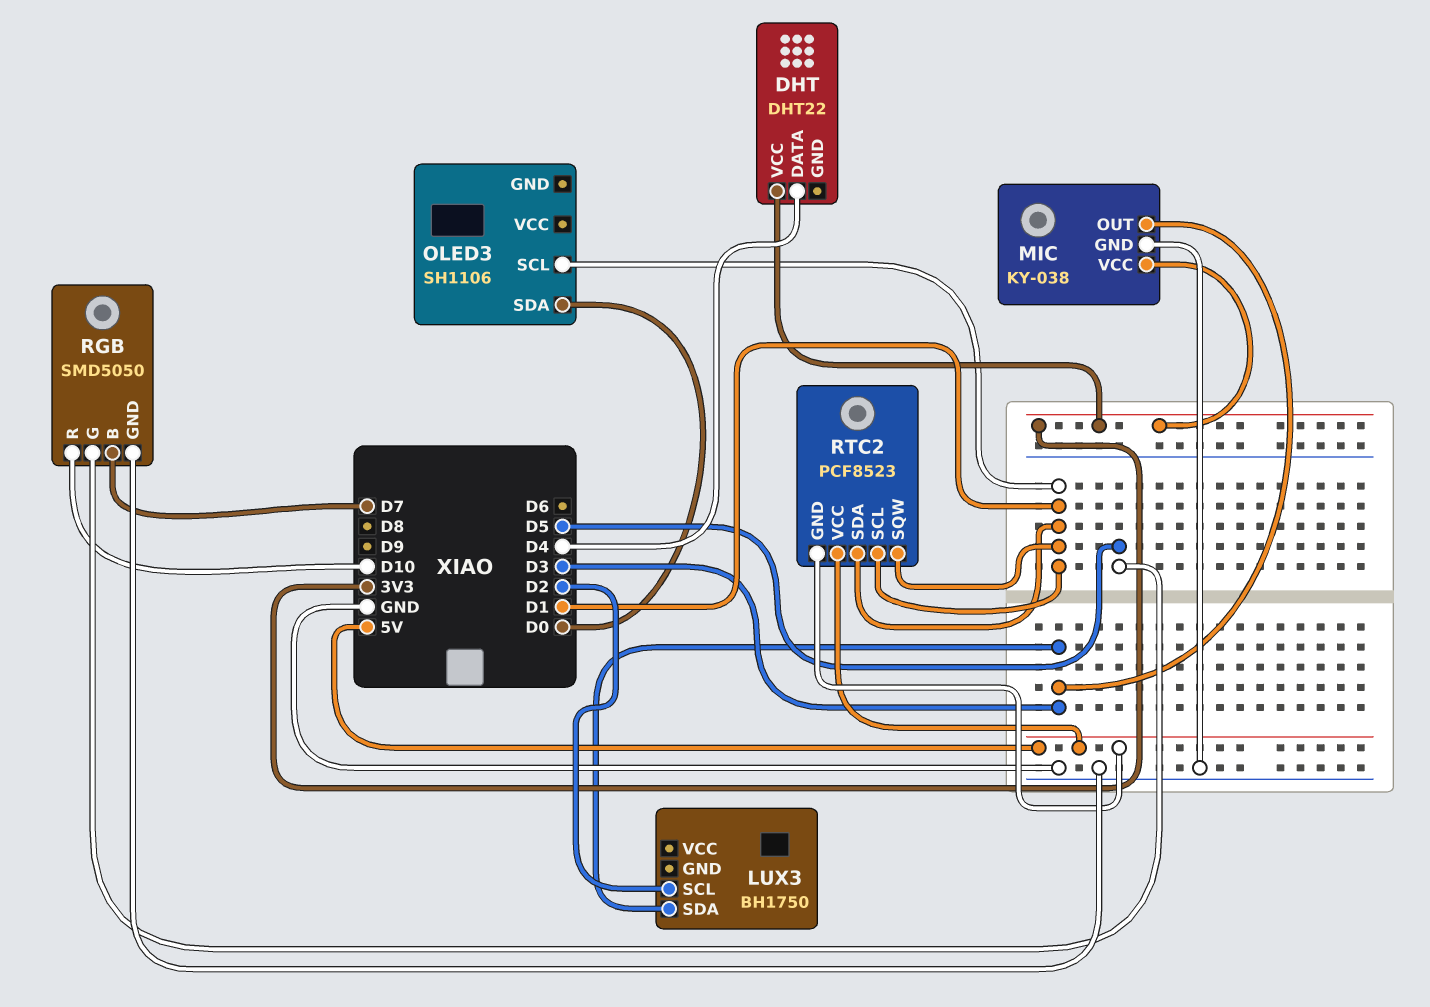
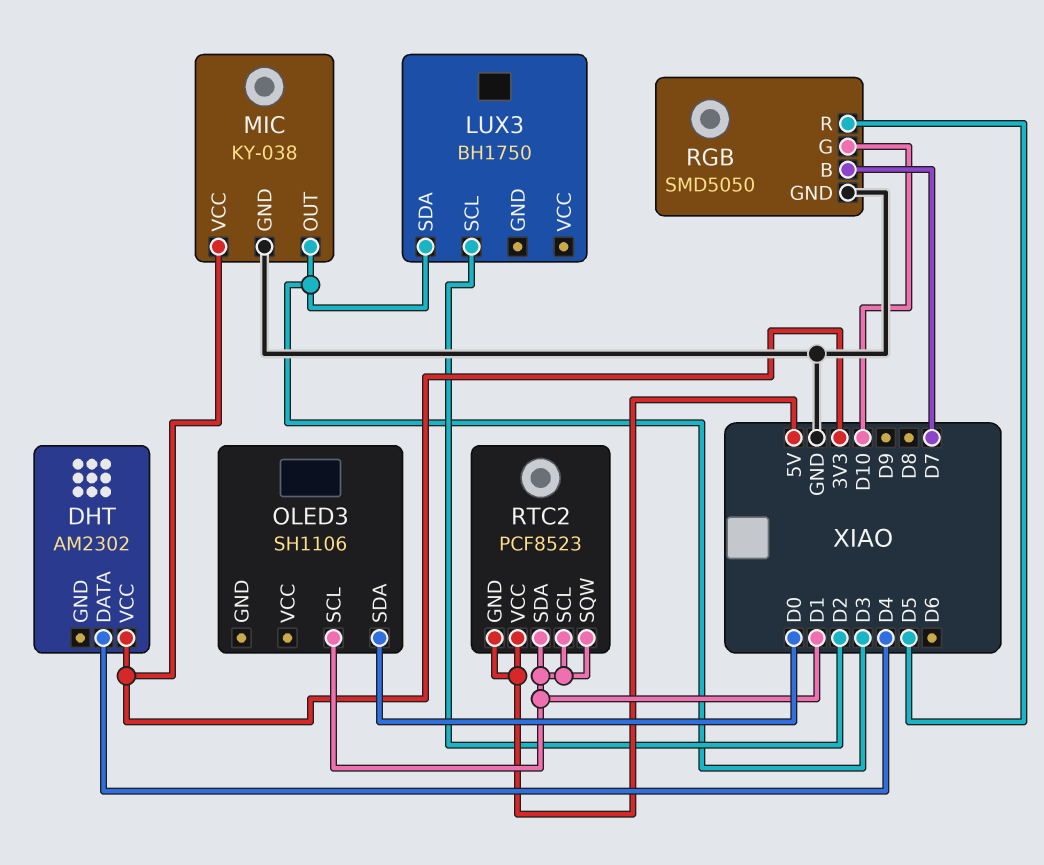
DHT: DHT22 -> AM2302
RGB pin G: D5 -> D10
RGB pin R: D10 -> D5

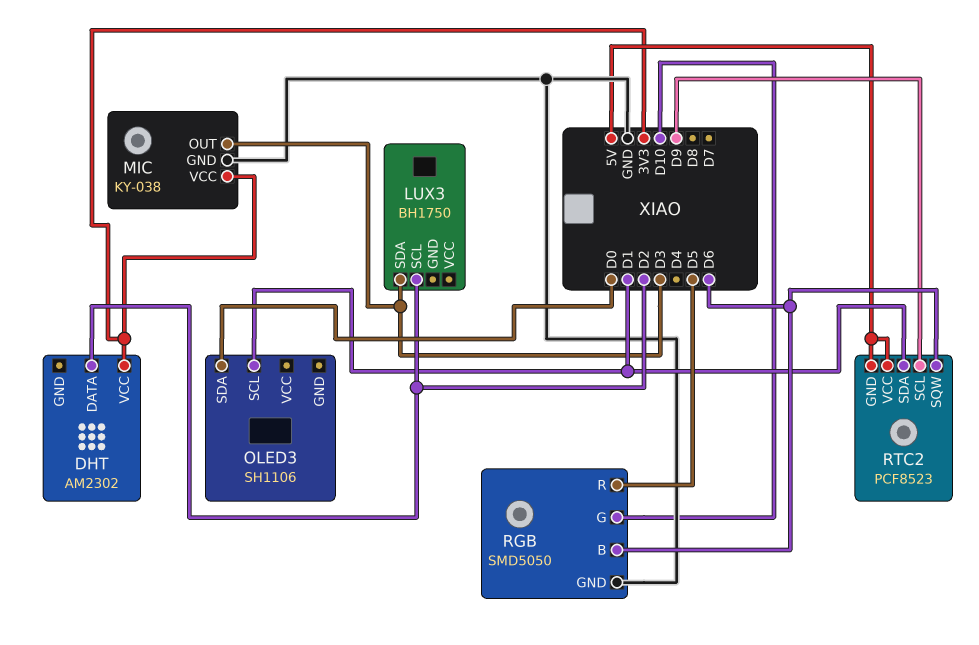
DHT pin DATA: D4 -> D2
RGB pin B: D7 -> D6
RTC2 pin SCL: D1 -> D9
RTC2 pin SQW: D1 -> D6

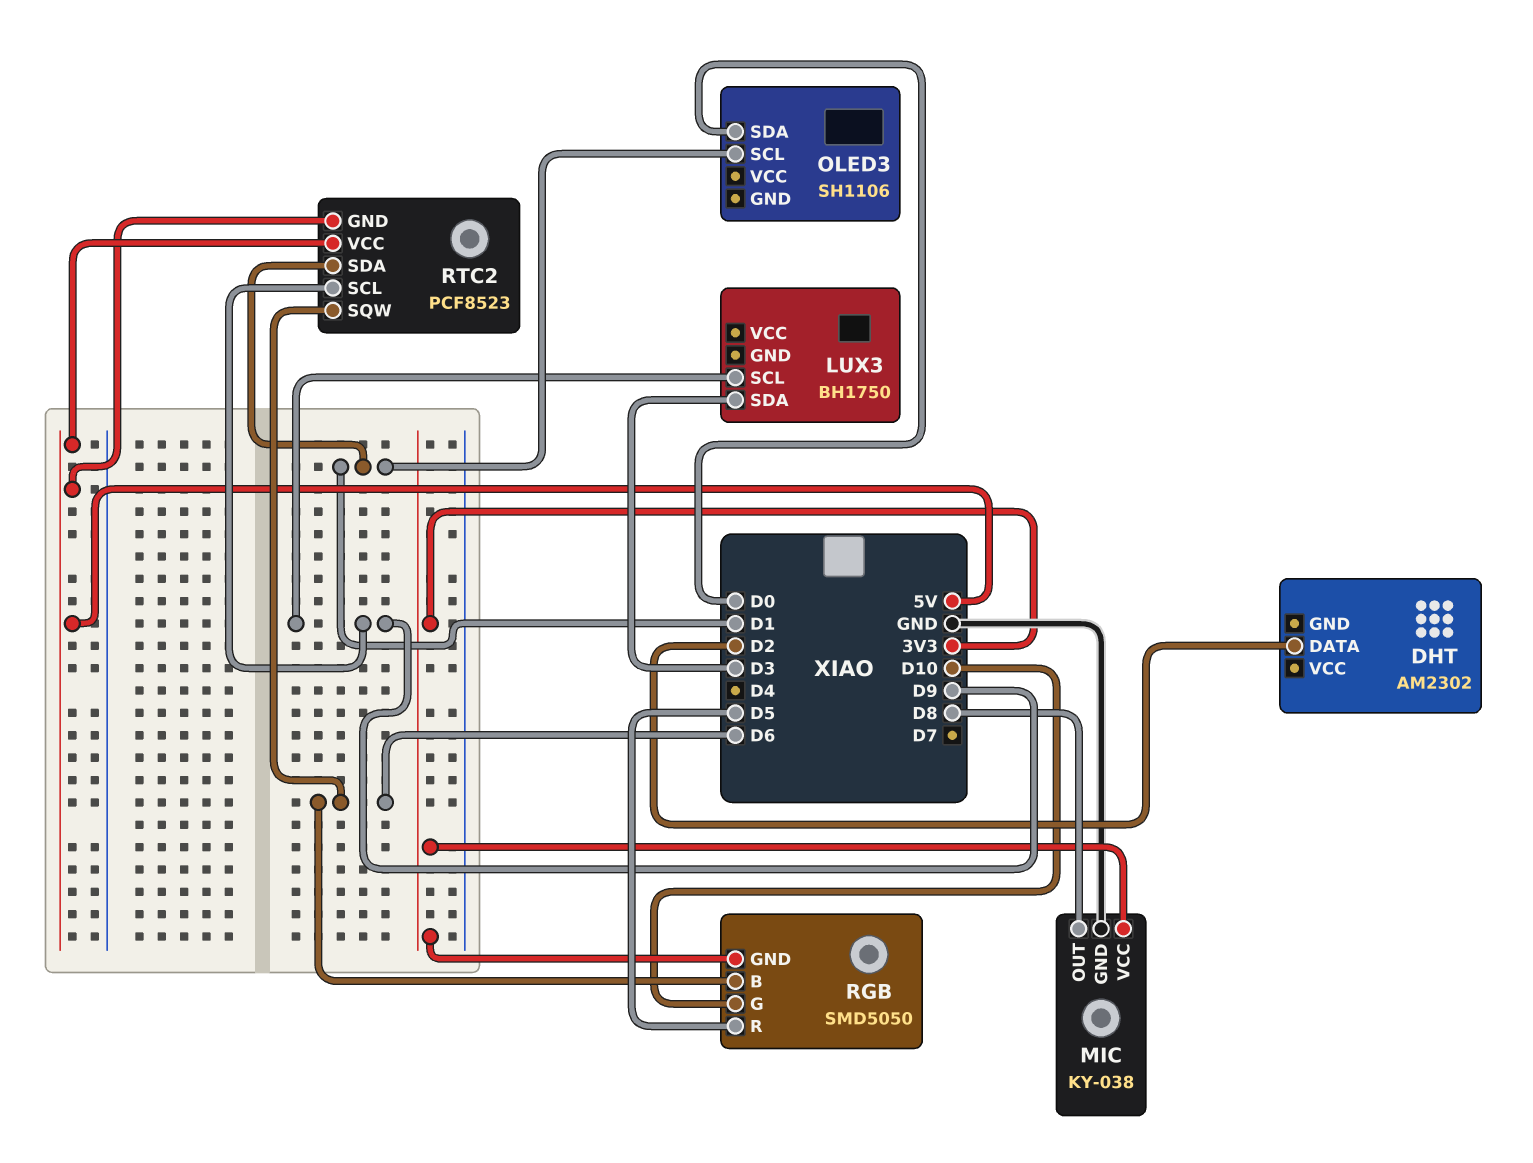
DHT pin VCC: 3V3 -> none
LUX3 pin SCL: D2 -> D9
MIC pin OUT: D3 -> D8
RGB pin GND: GND -> 3V3

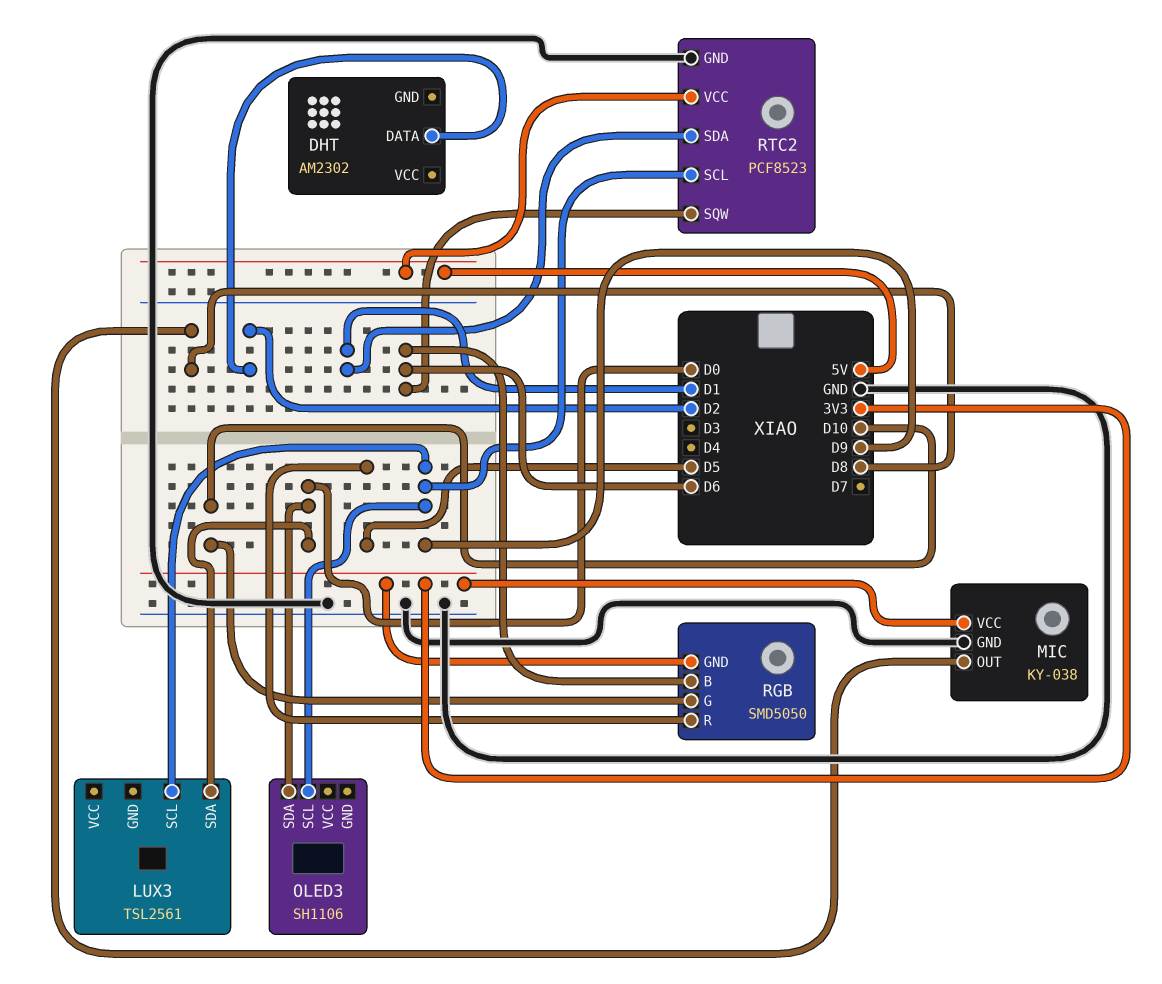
LUX3: BH1750 -> TSL2561
LUX3 pin SDA: D3 -> D0
OLED3 pin SCL: D1 -> D9
RTC2 pin GND: 5V -> GND

